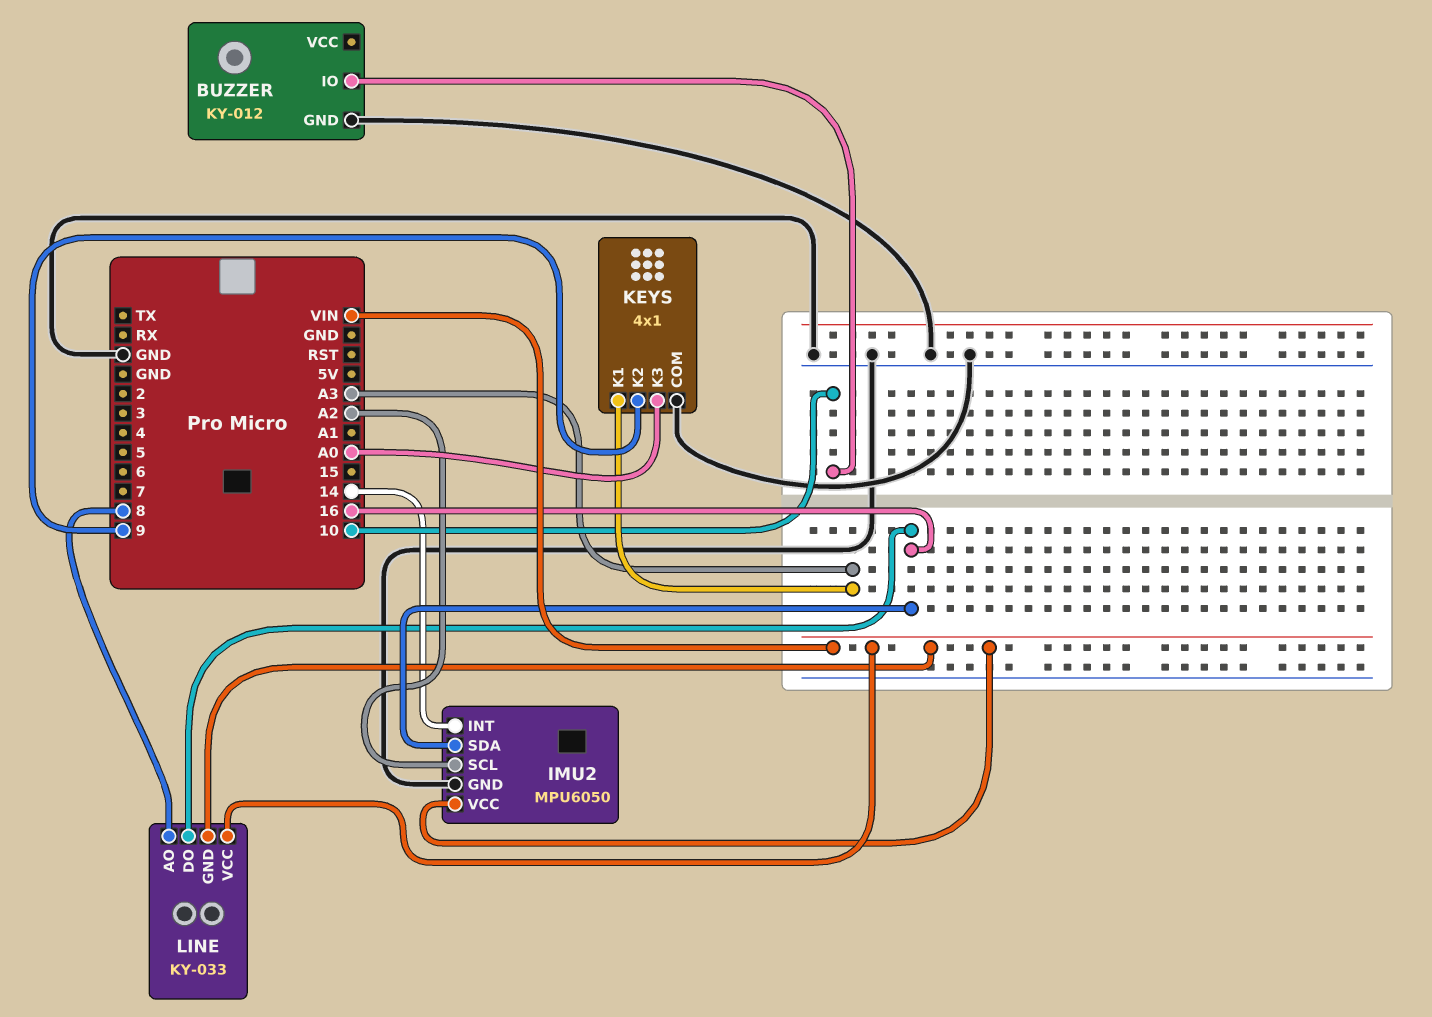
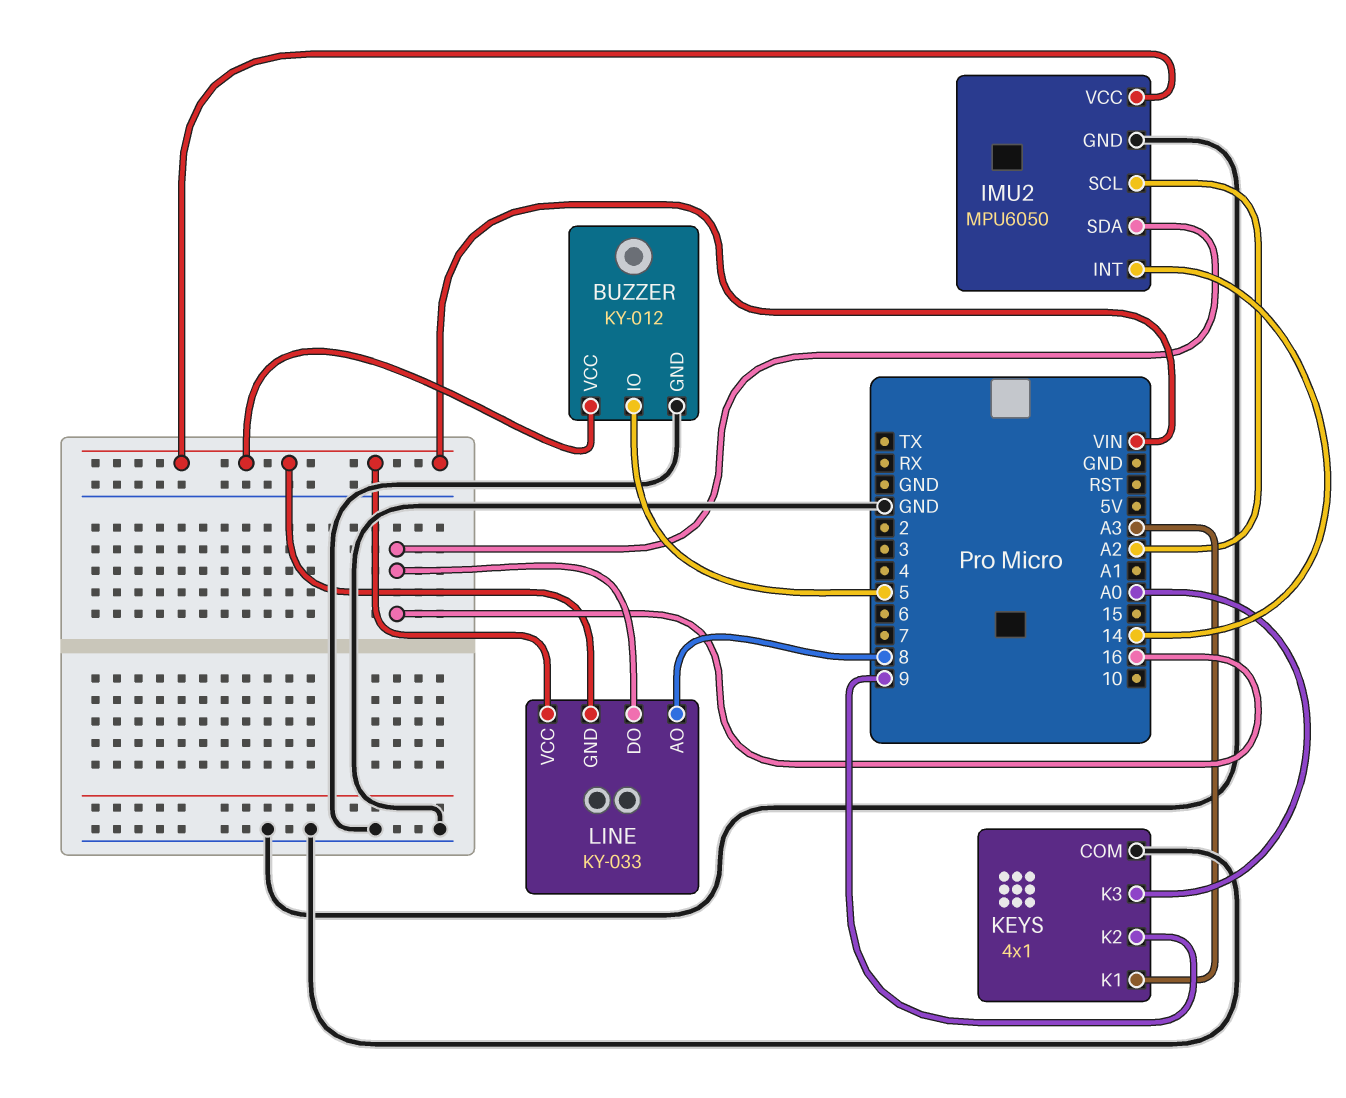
BUZZER pin IO: 10 -> 5
BUZZER pin VCC: none -> VIN

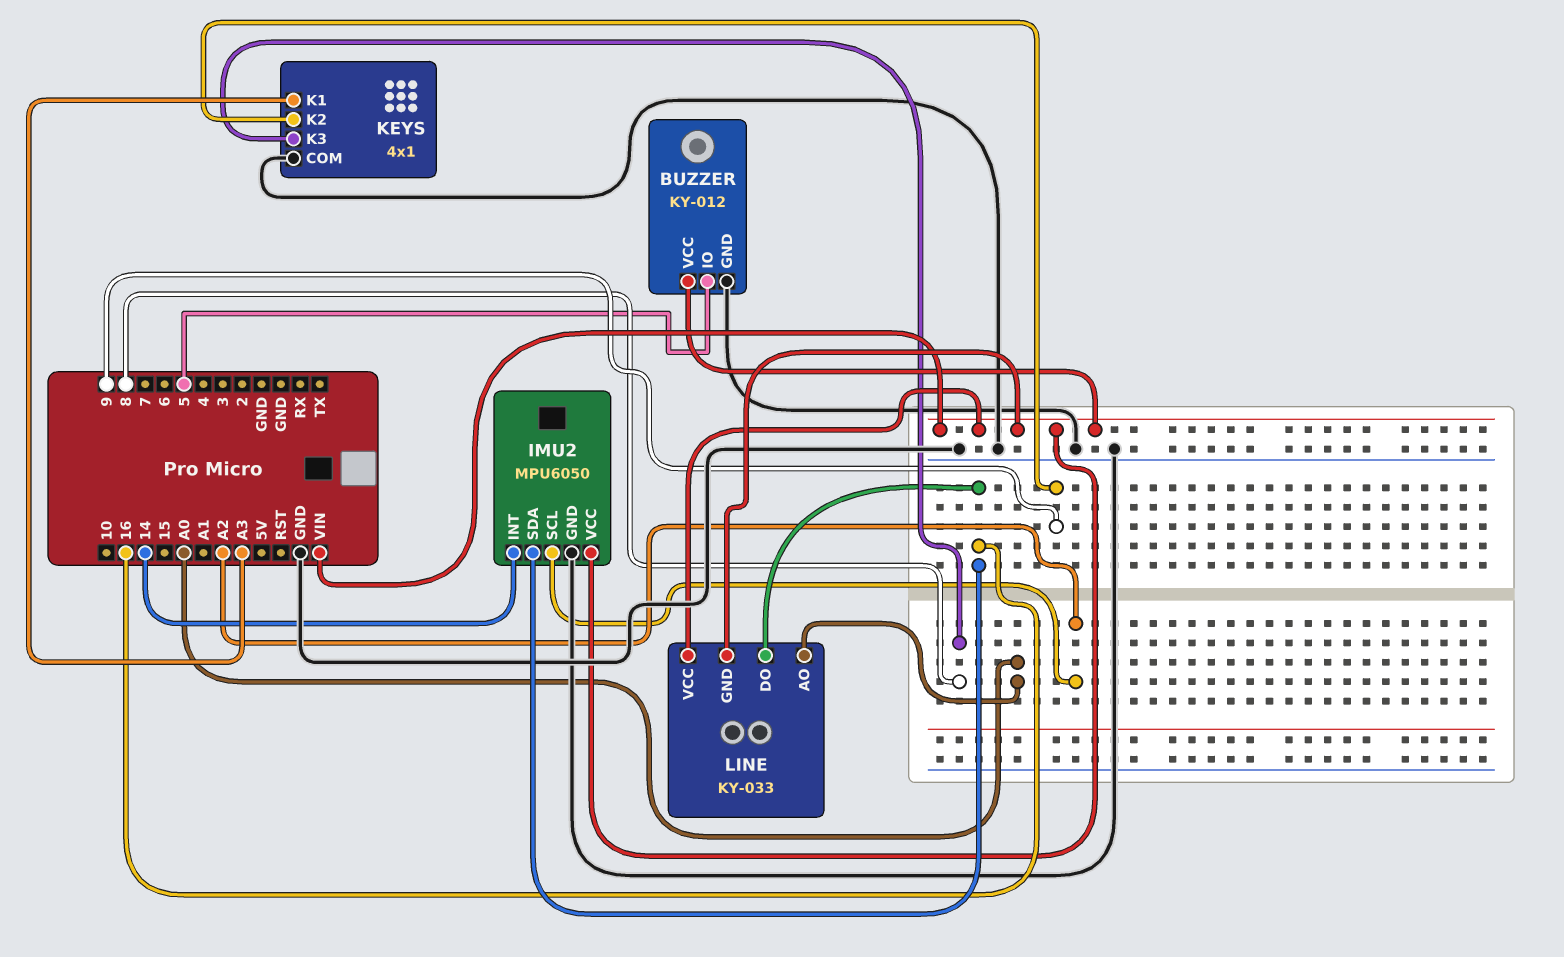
KEYS pin K3: A0 -> 8
LINE pin AO: 8 -> A0

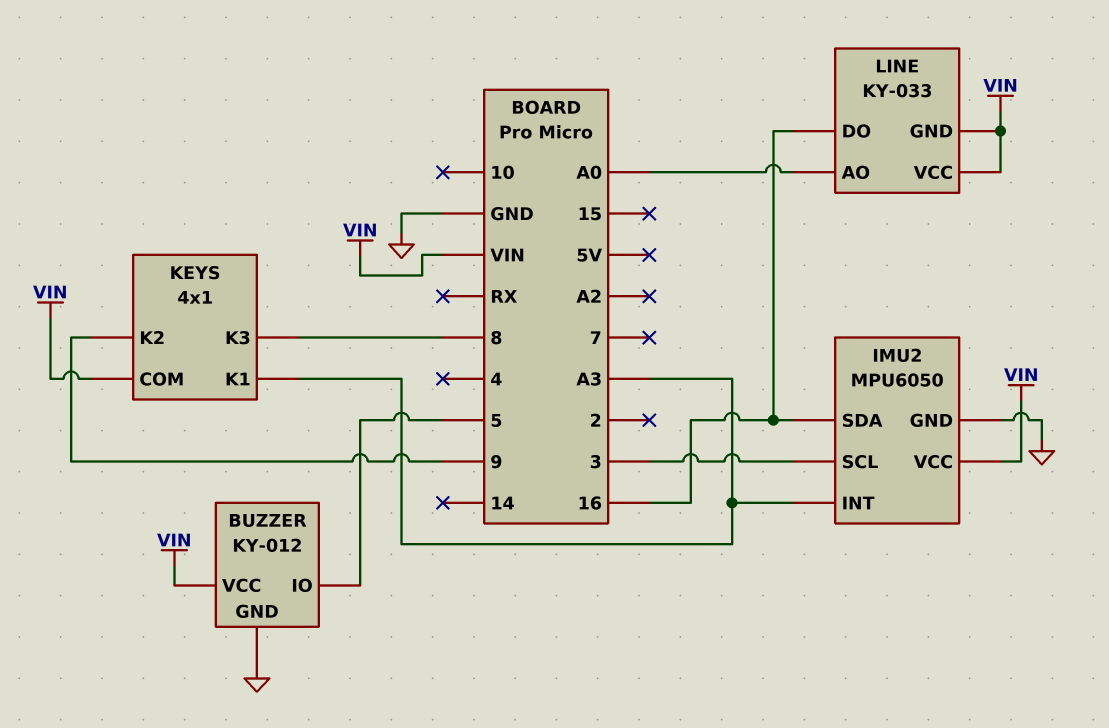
IMU2 pin INT: 14 -> A3
IMU2 pin SCL: A2 -> 3
KEYS pin COM: GND -> VIN

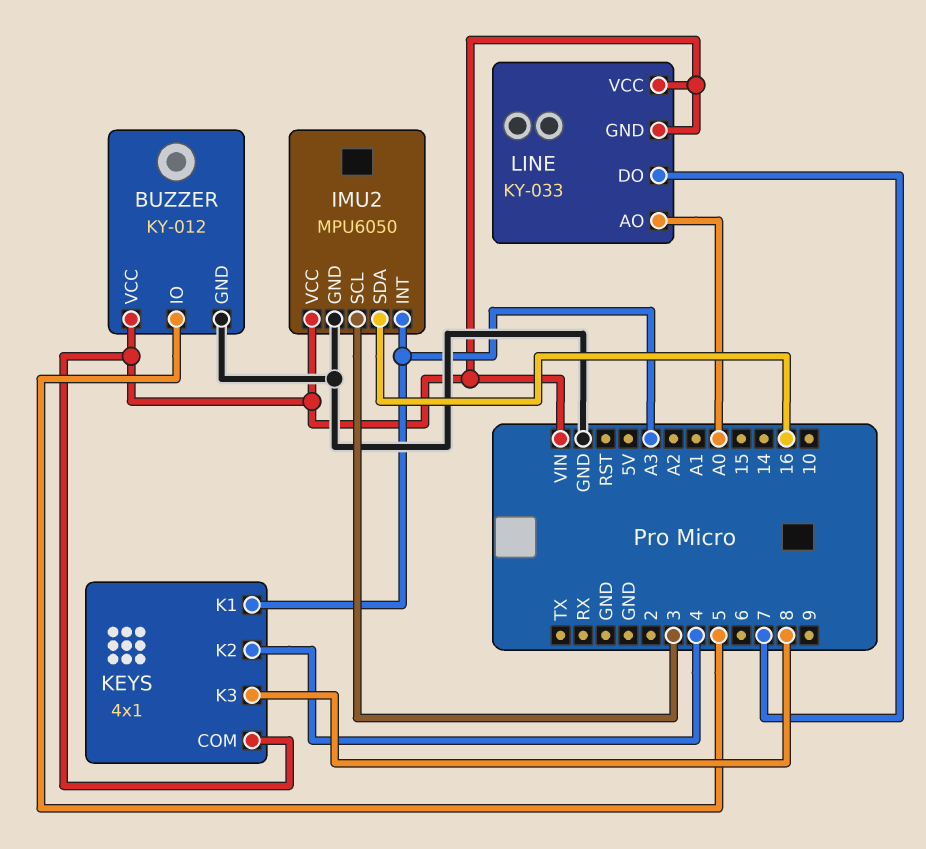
KEYS pin K2: 9 -> 4
LINE pin DO: 16 -> 7

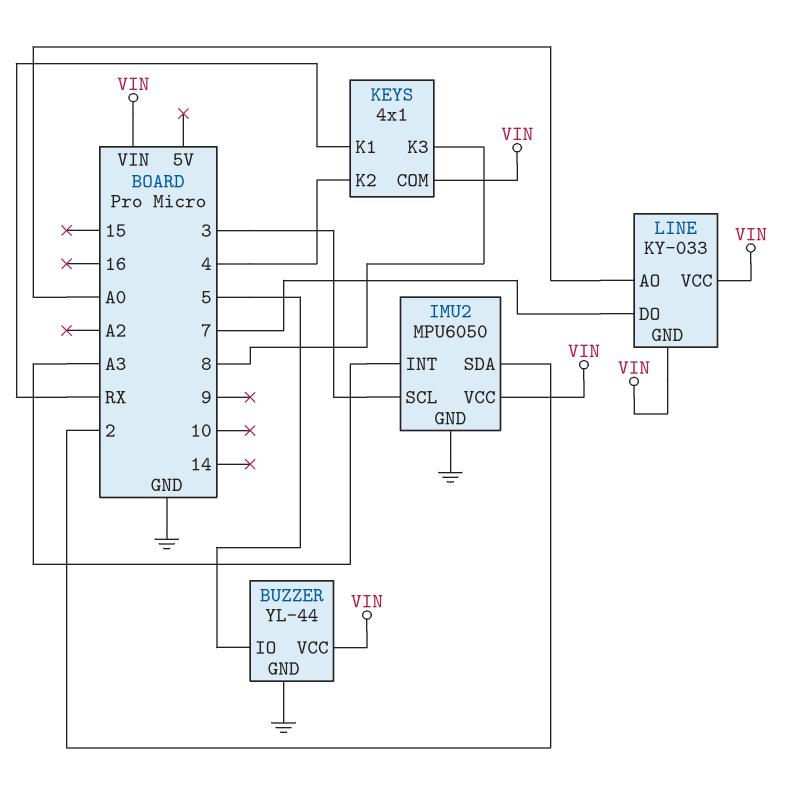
BUZZER: KY-012 -> YL-44
IMU2 pin SDA: 16 -> 2
KEYS pin K1: A3 -> RX

